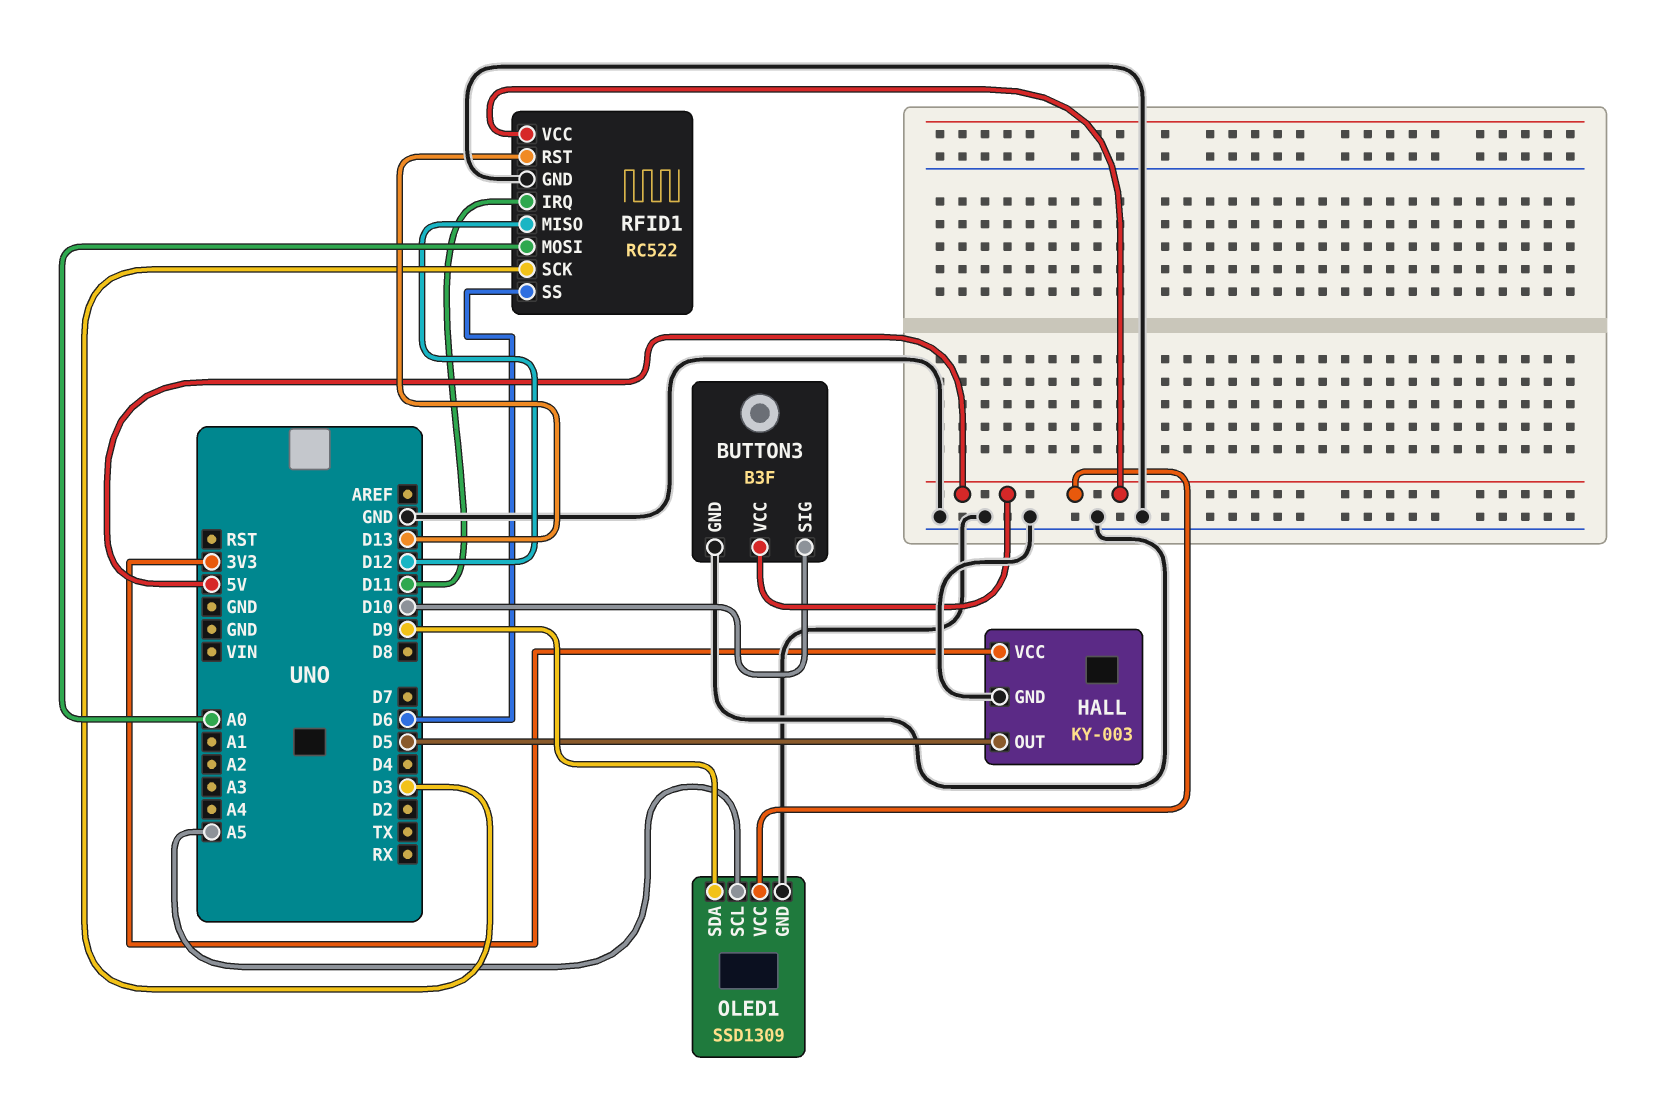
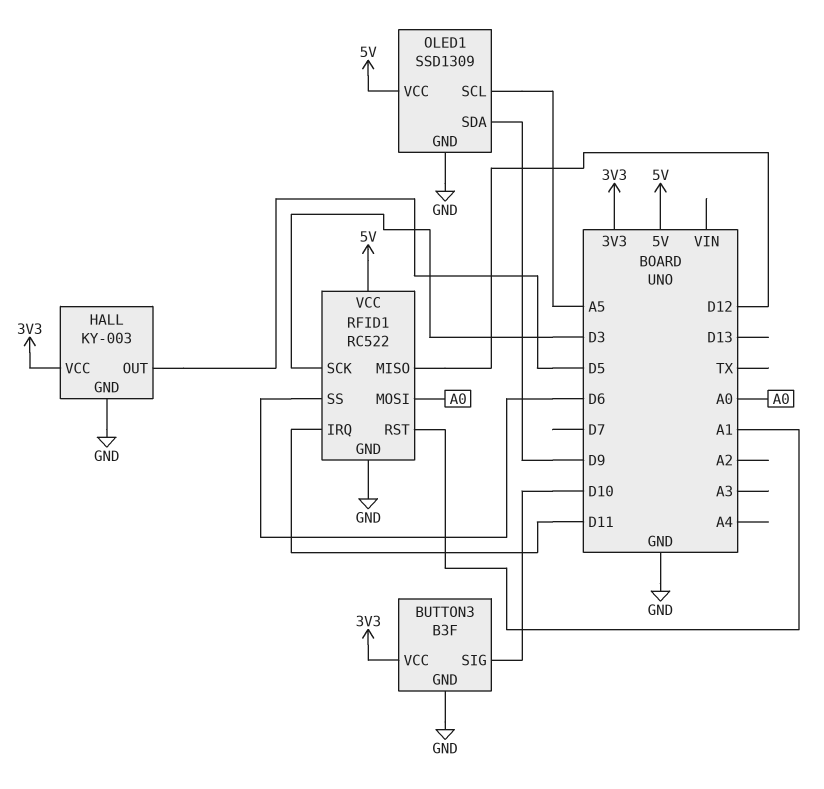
BUTTON3 pin VCC: 5V -> 3V3
RFID1 pin RST: D13 -> A1

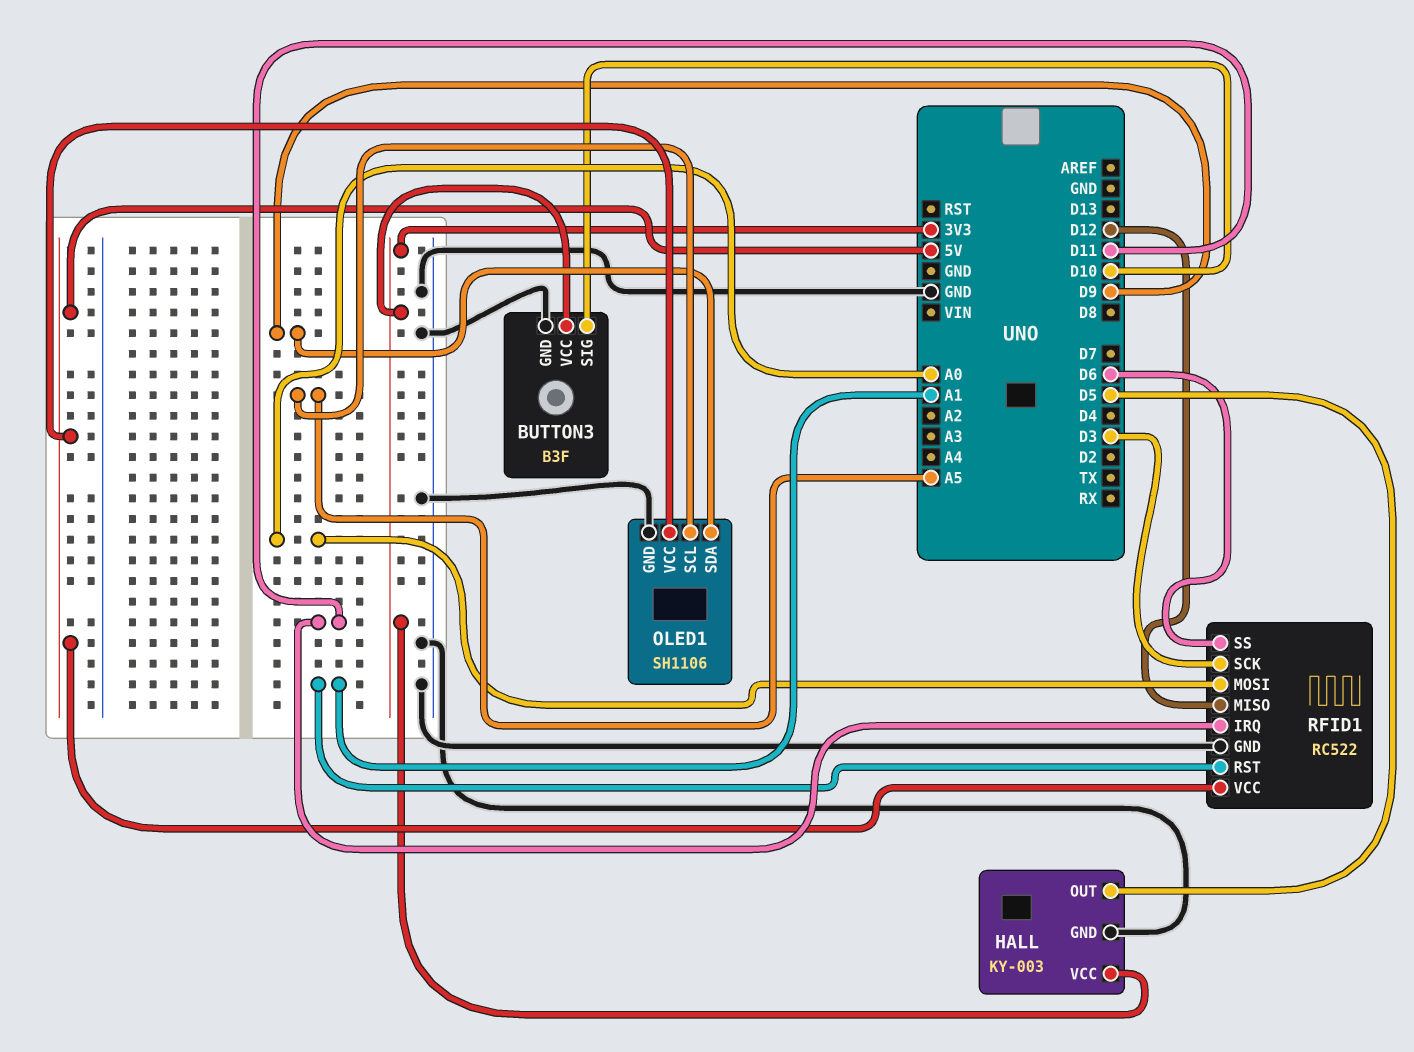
OLED1: SSD1309 -> SH1106

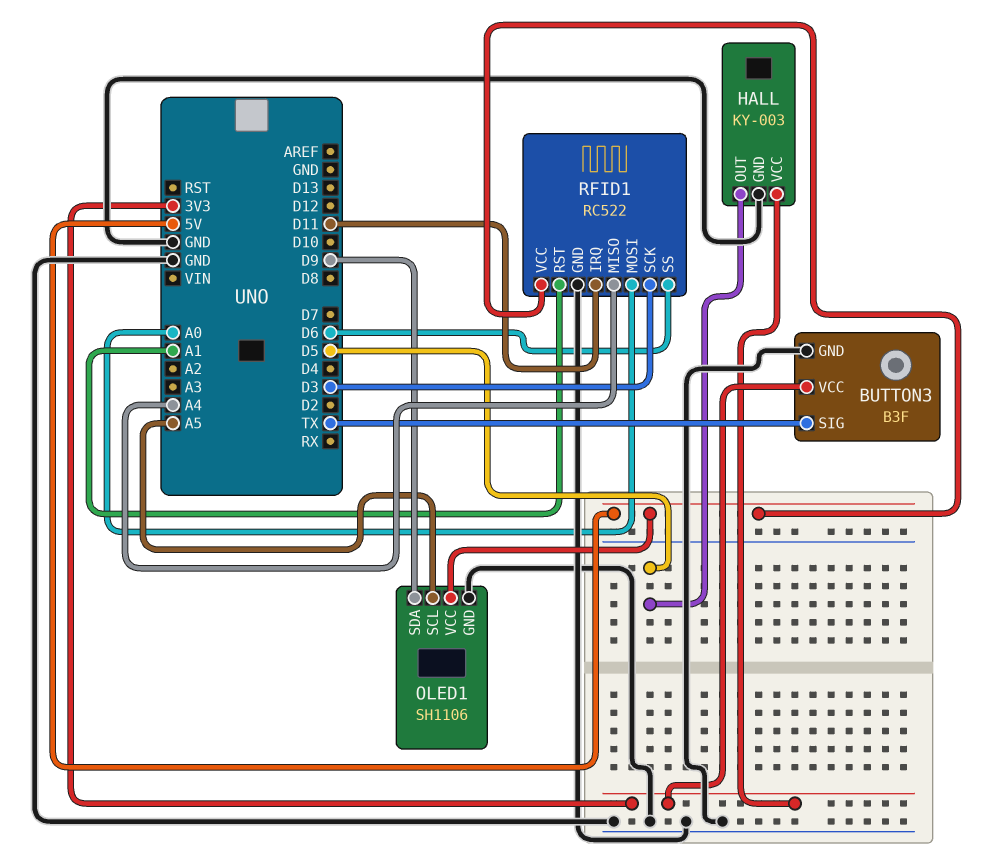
BUTTON3 pin SIG: D10 -> TX
RFID1 pin MISO: D12 -> A4

